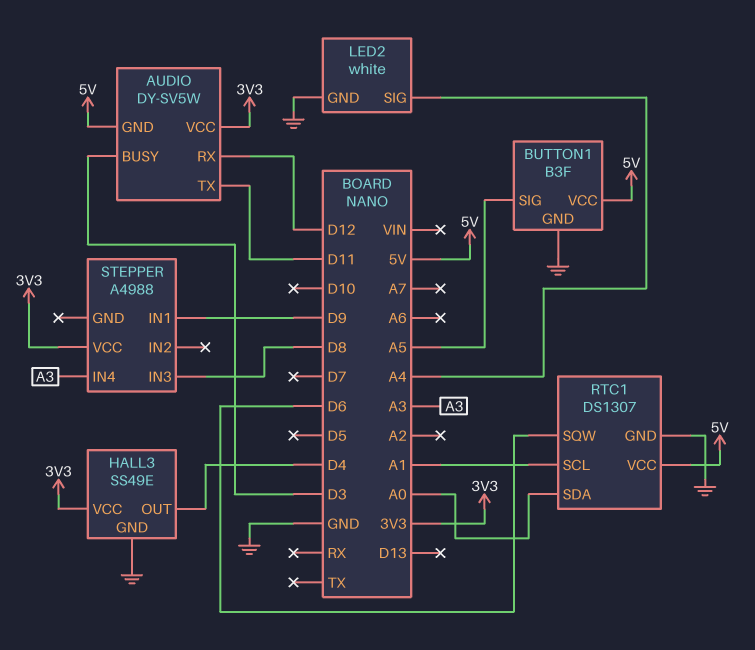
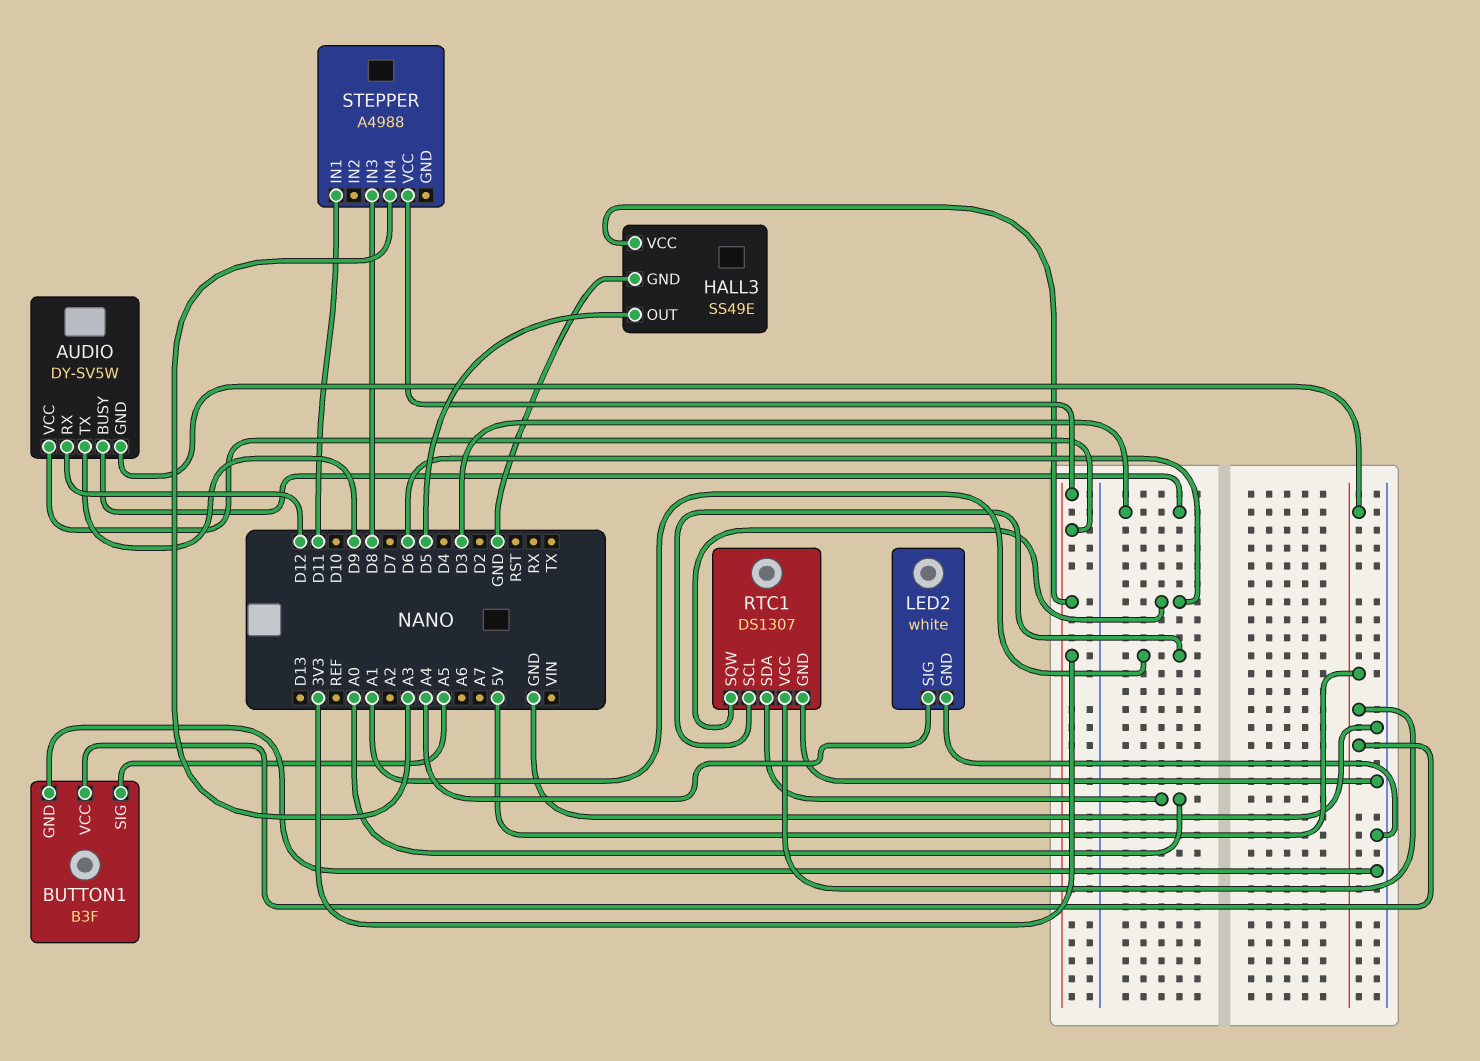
AUDIO pin TX: D11 -> D9
HALL3 pin OUT: D4 -> D5
STEPPER pin IN1: D9 -> D11

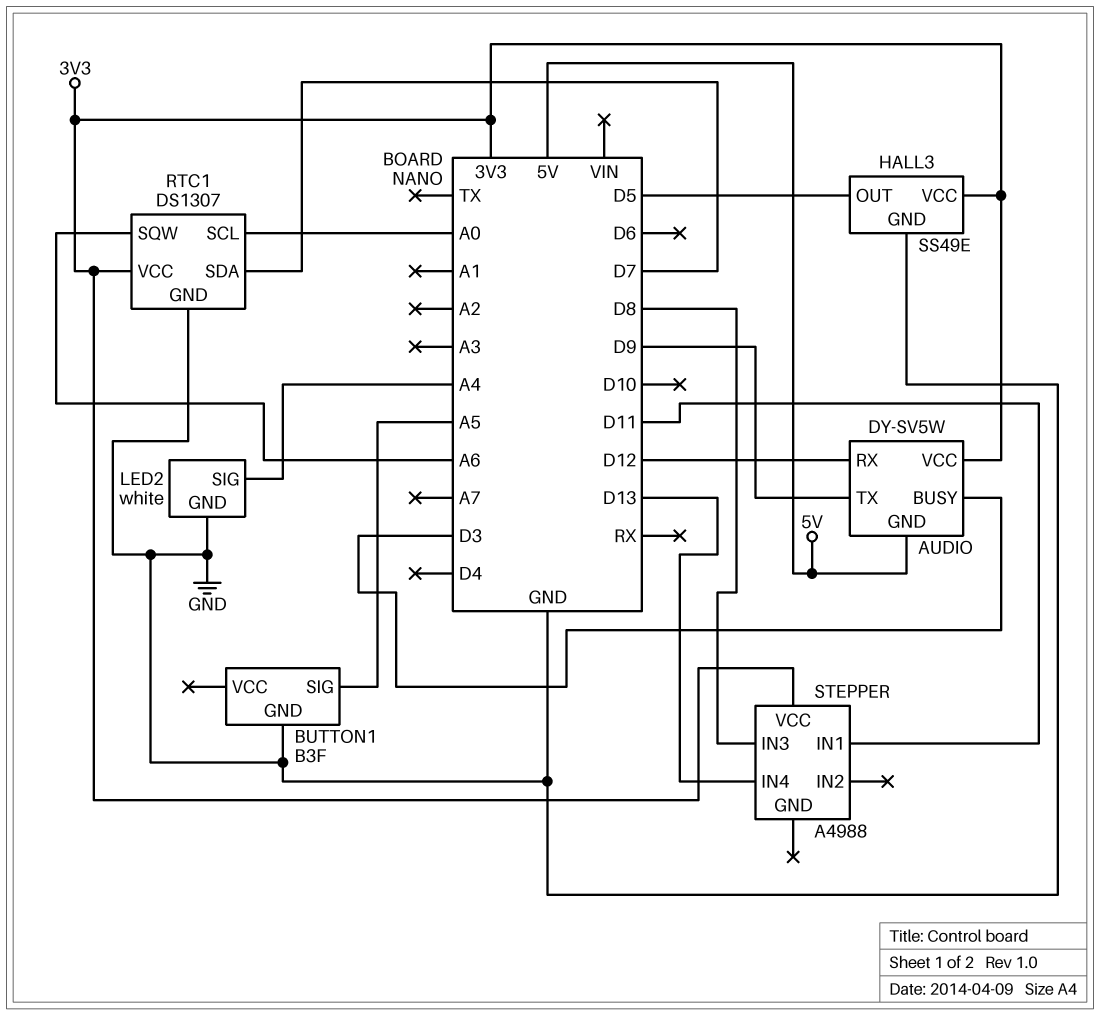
BUTTON1 pin VCC: 5V -> none
RTC1 pin SCL: A1 -> A0
RTC1 pin SDA: A0 -> D7
RTC1 pin SQW: D6 -> A6
RTC1 pin VCC: 5V -> 3V3
STEPPER pin IN4: A3 -> D13

